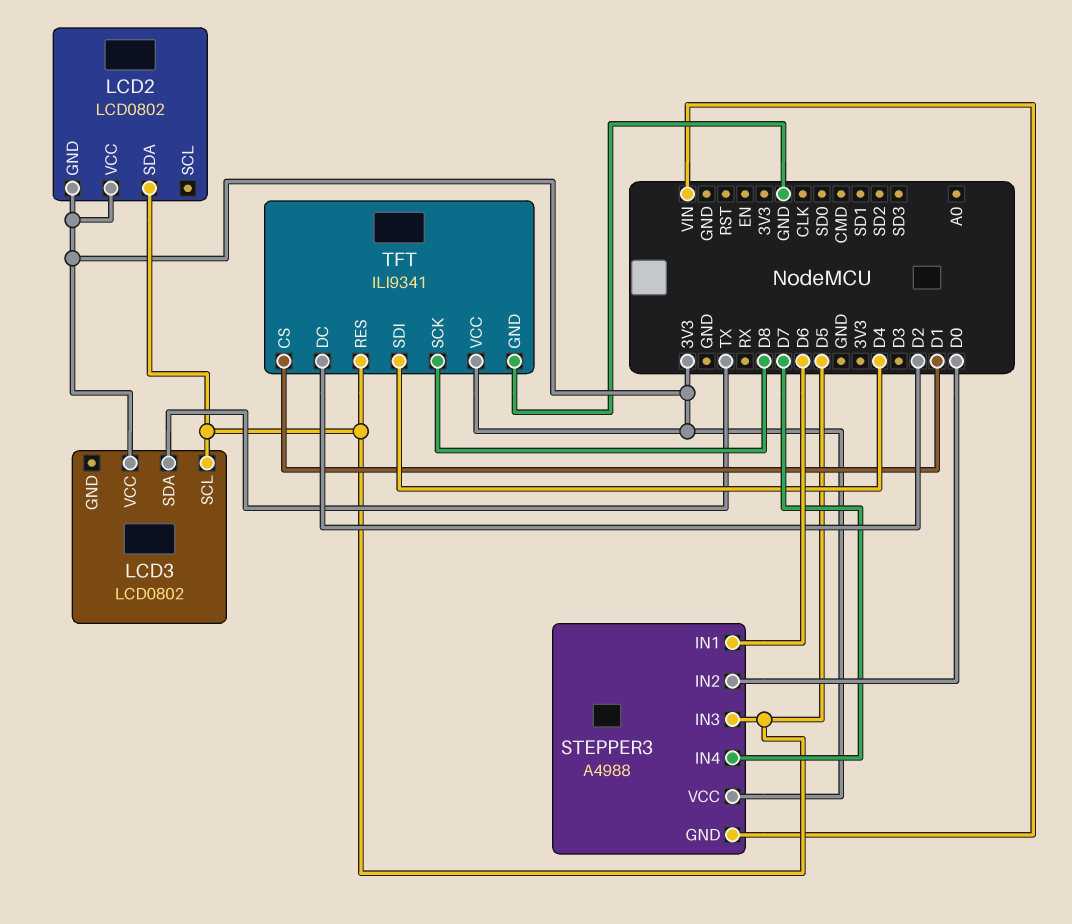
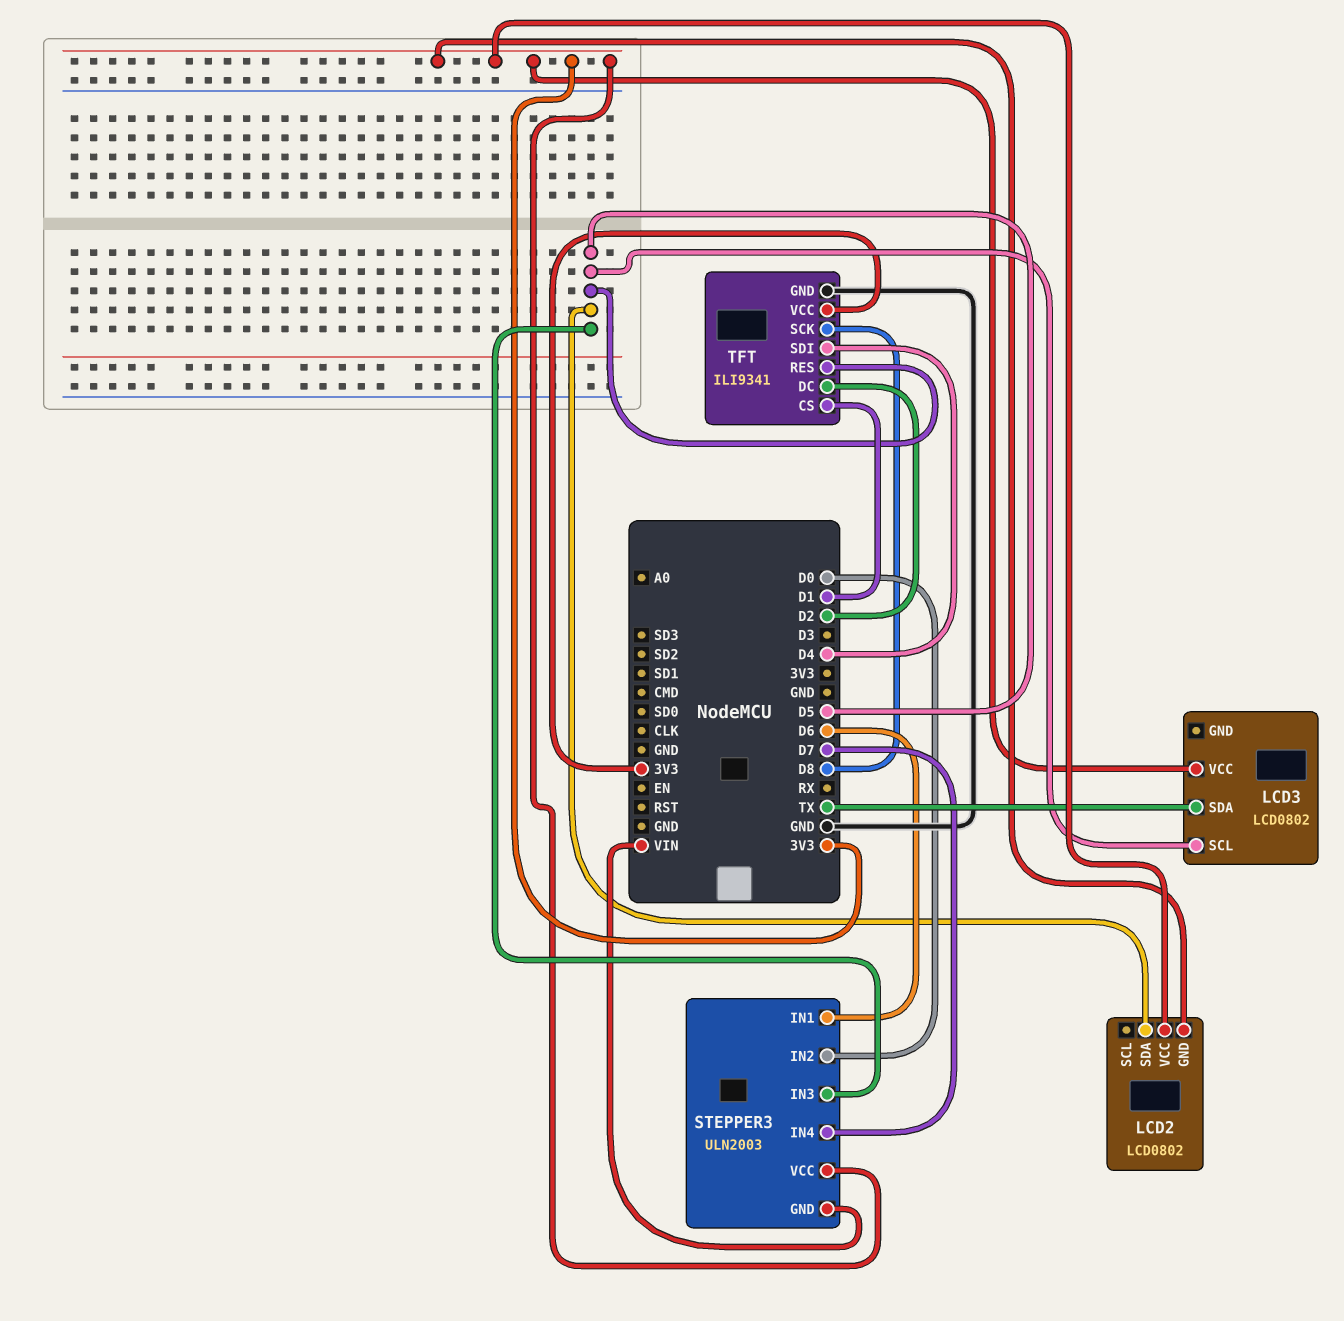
STEPPER3: A4988 -> ULN2003

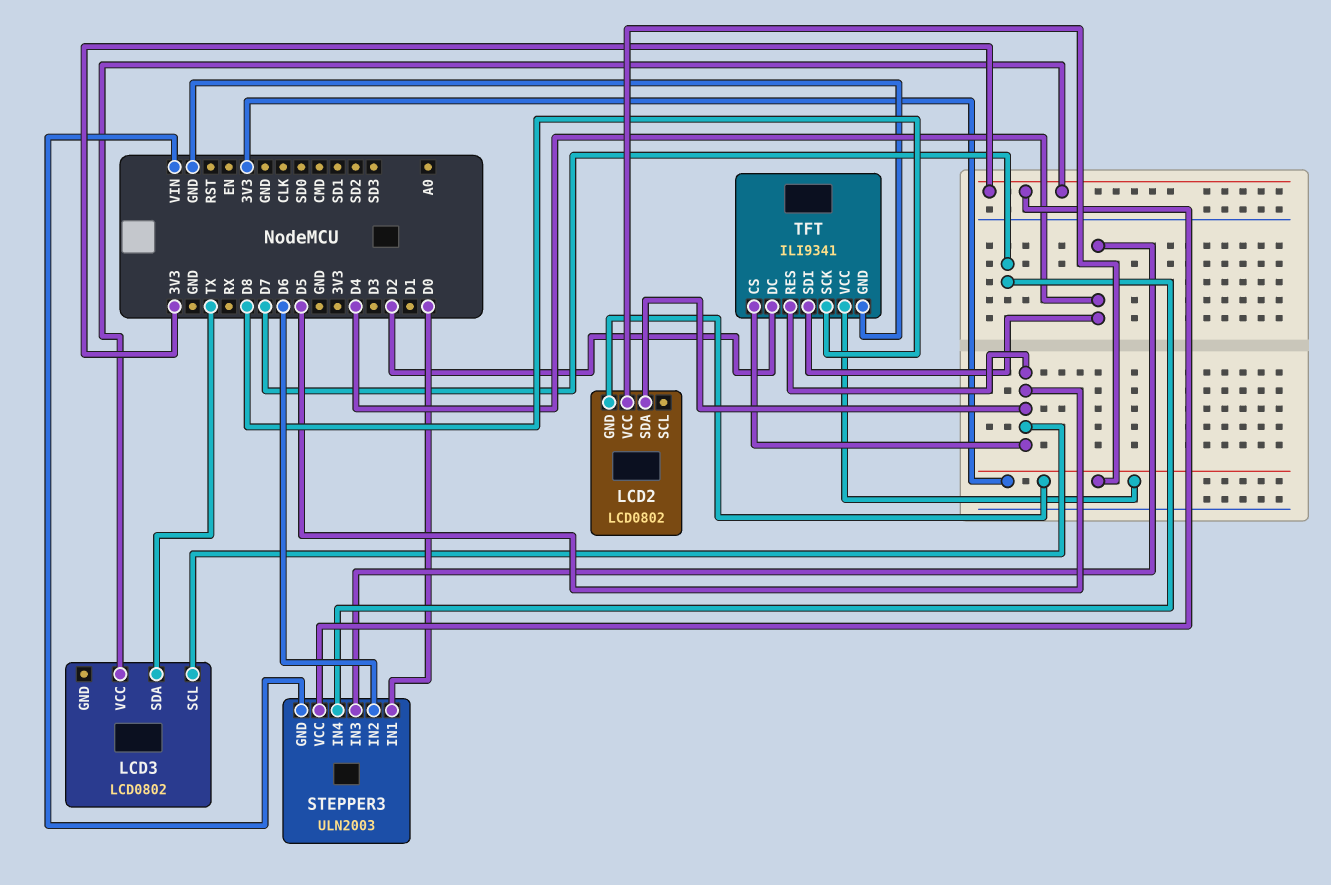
STEPPER3 pin IN1: D6 -> D0
STEPPER3 pin IN2: D0 -> D6
STEPPER3 pin IN3: D5 -> D4
TFT pin CS: D1 -> D5

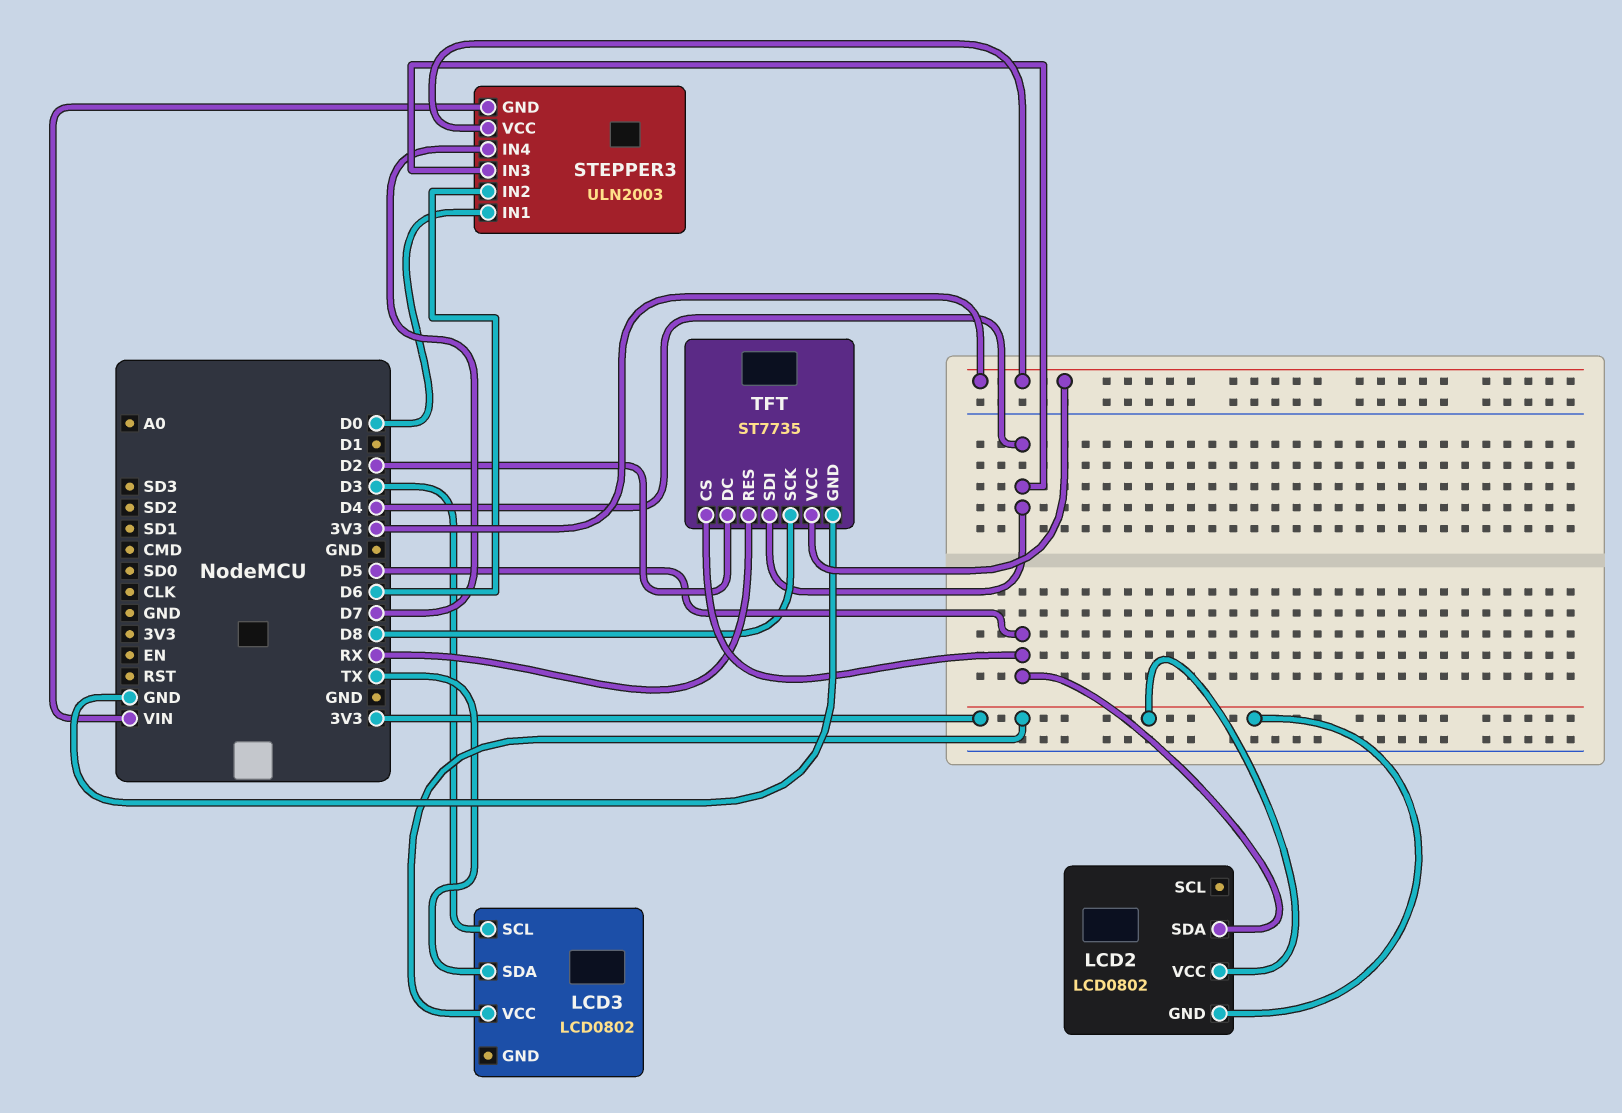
LCD3 pin SCL: D5 -> D3
TFT: ILI9341 -> ST7735
TFT pin RES: D5 -> RX

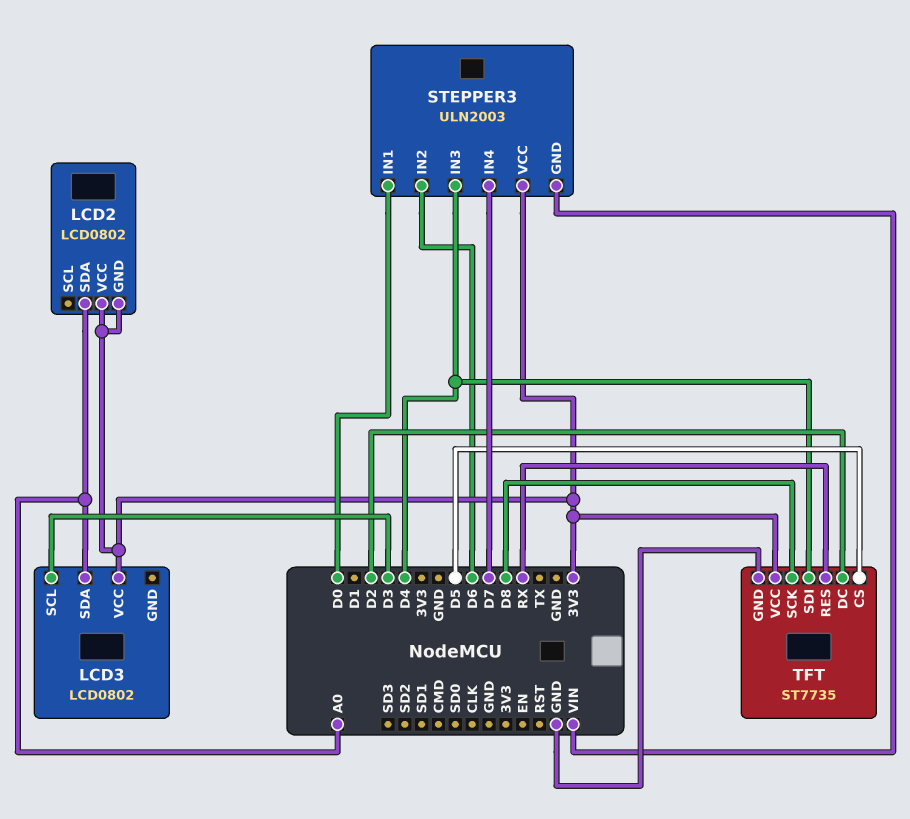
LCD2 pin SDA: D5 -> A0
LCD3 pin SDA: TX -> A0

